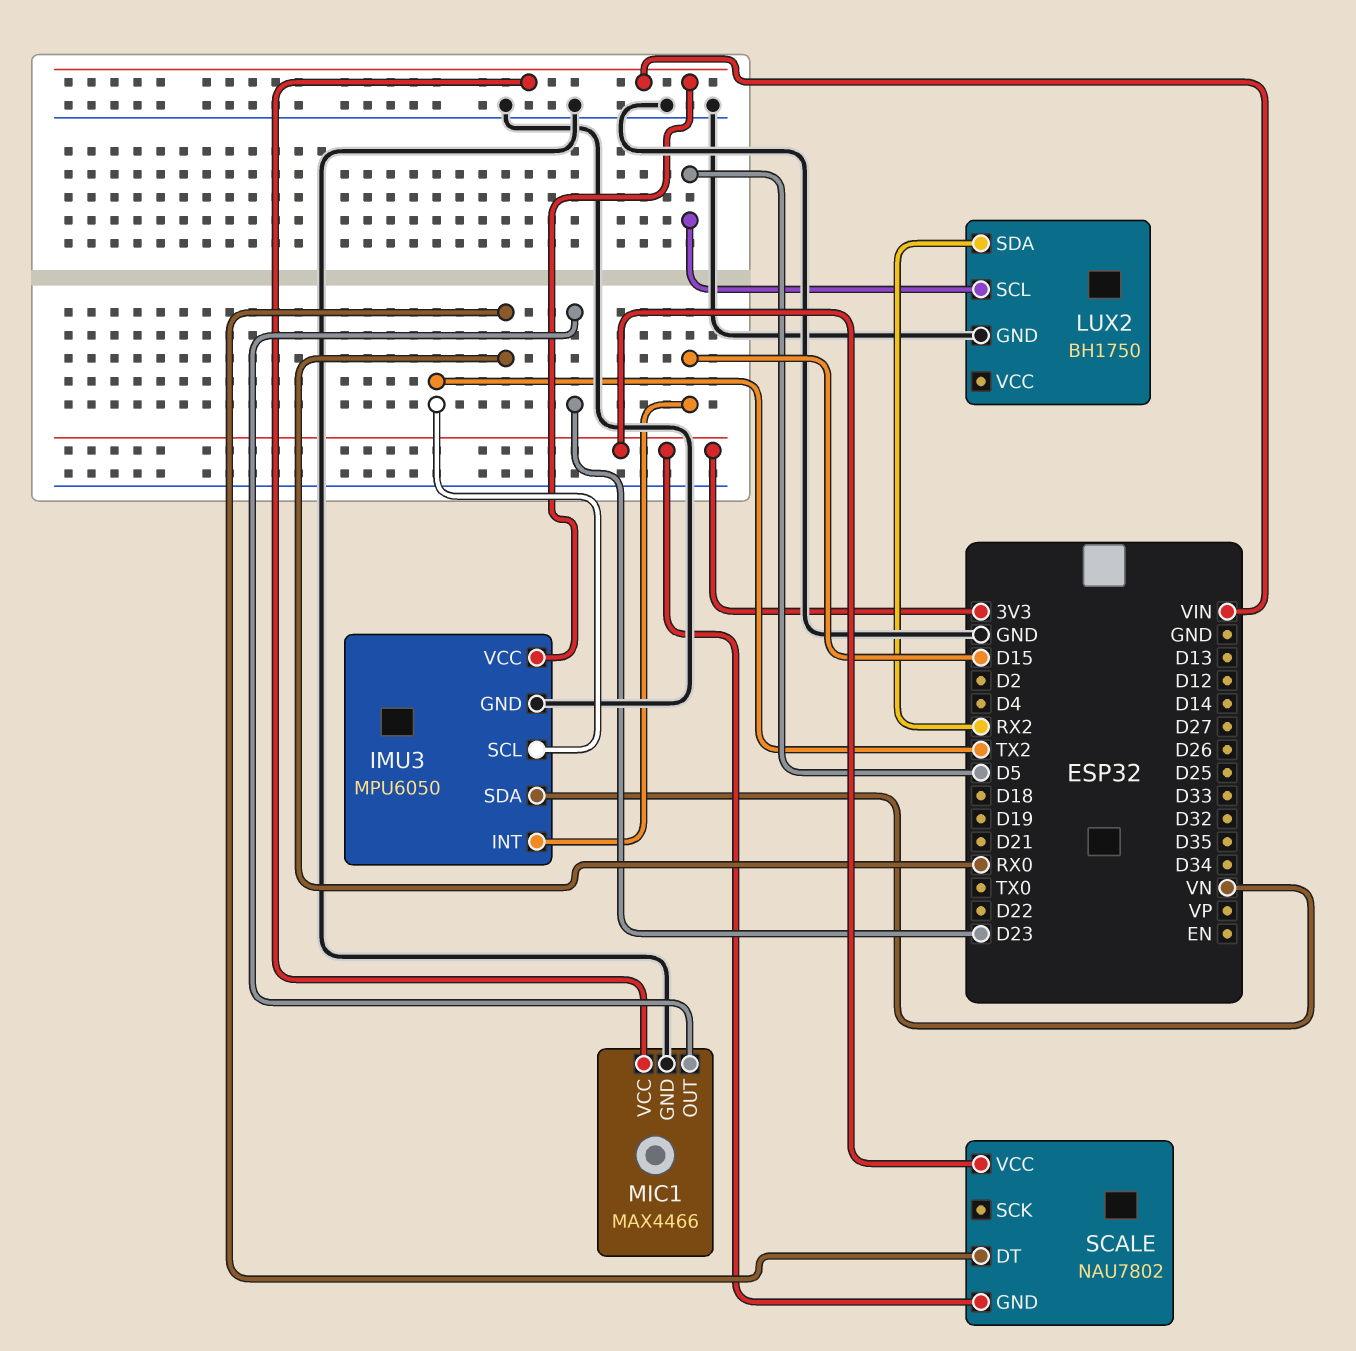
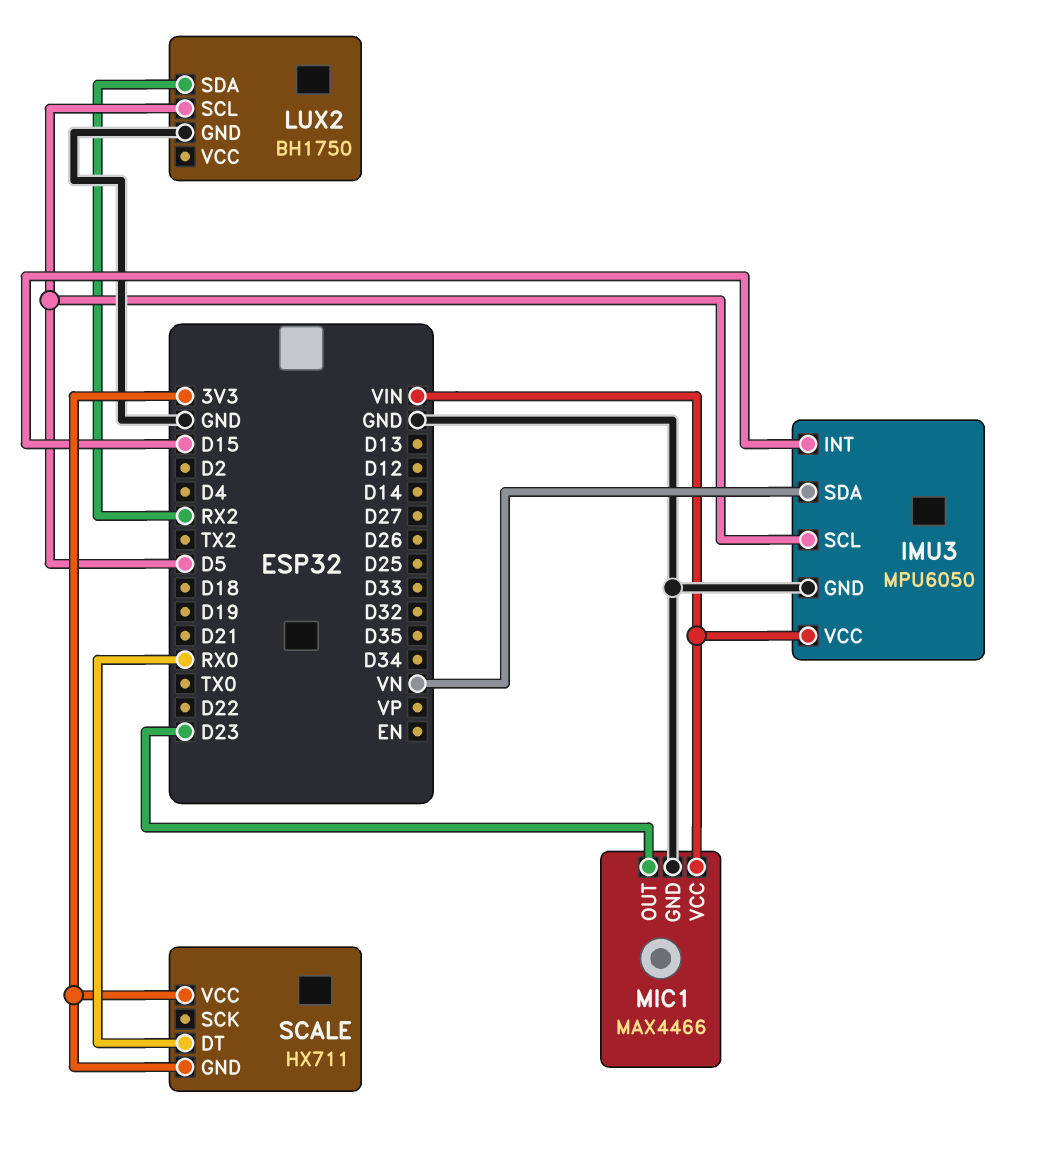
IMU3 pin SCL: TX2 -> D5
SCALE: NAU7802 -> HX711

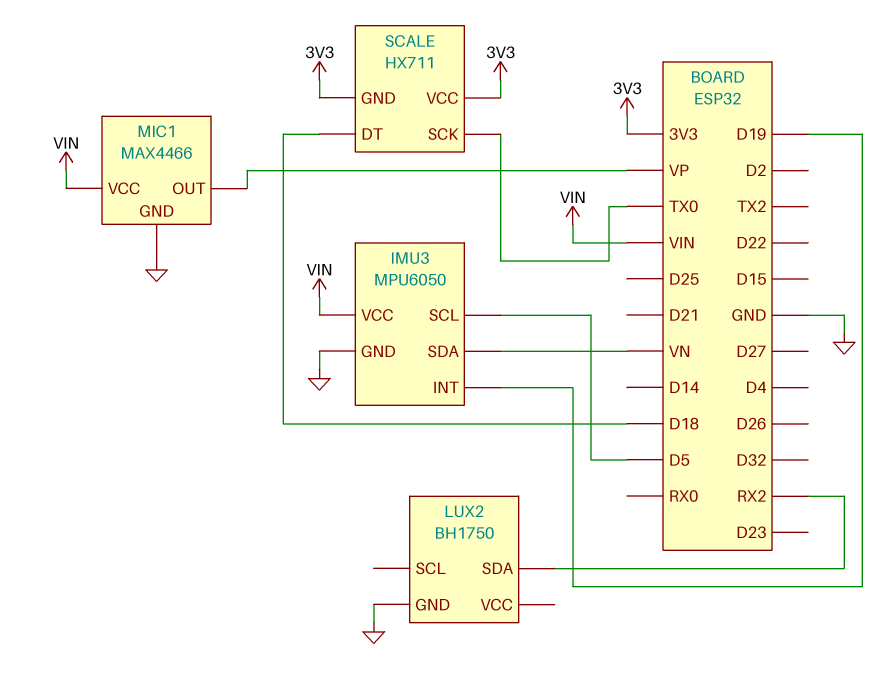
IMU3 pin INT: D15 -> D19
LUX2 pin SCL: D5 -> none
MIC1 pin OUT: D23 -> VP
SCALE pin DT: RX0 -> D18
SCALE pin SCK: none -> TX0

